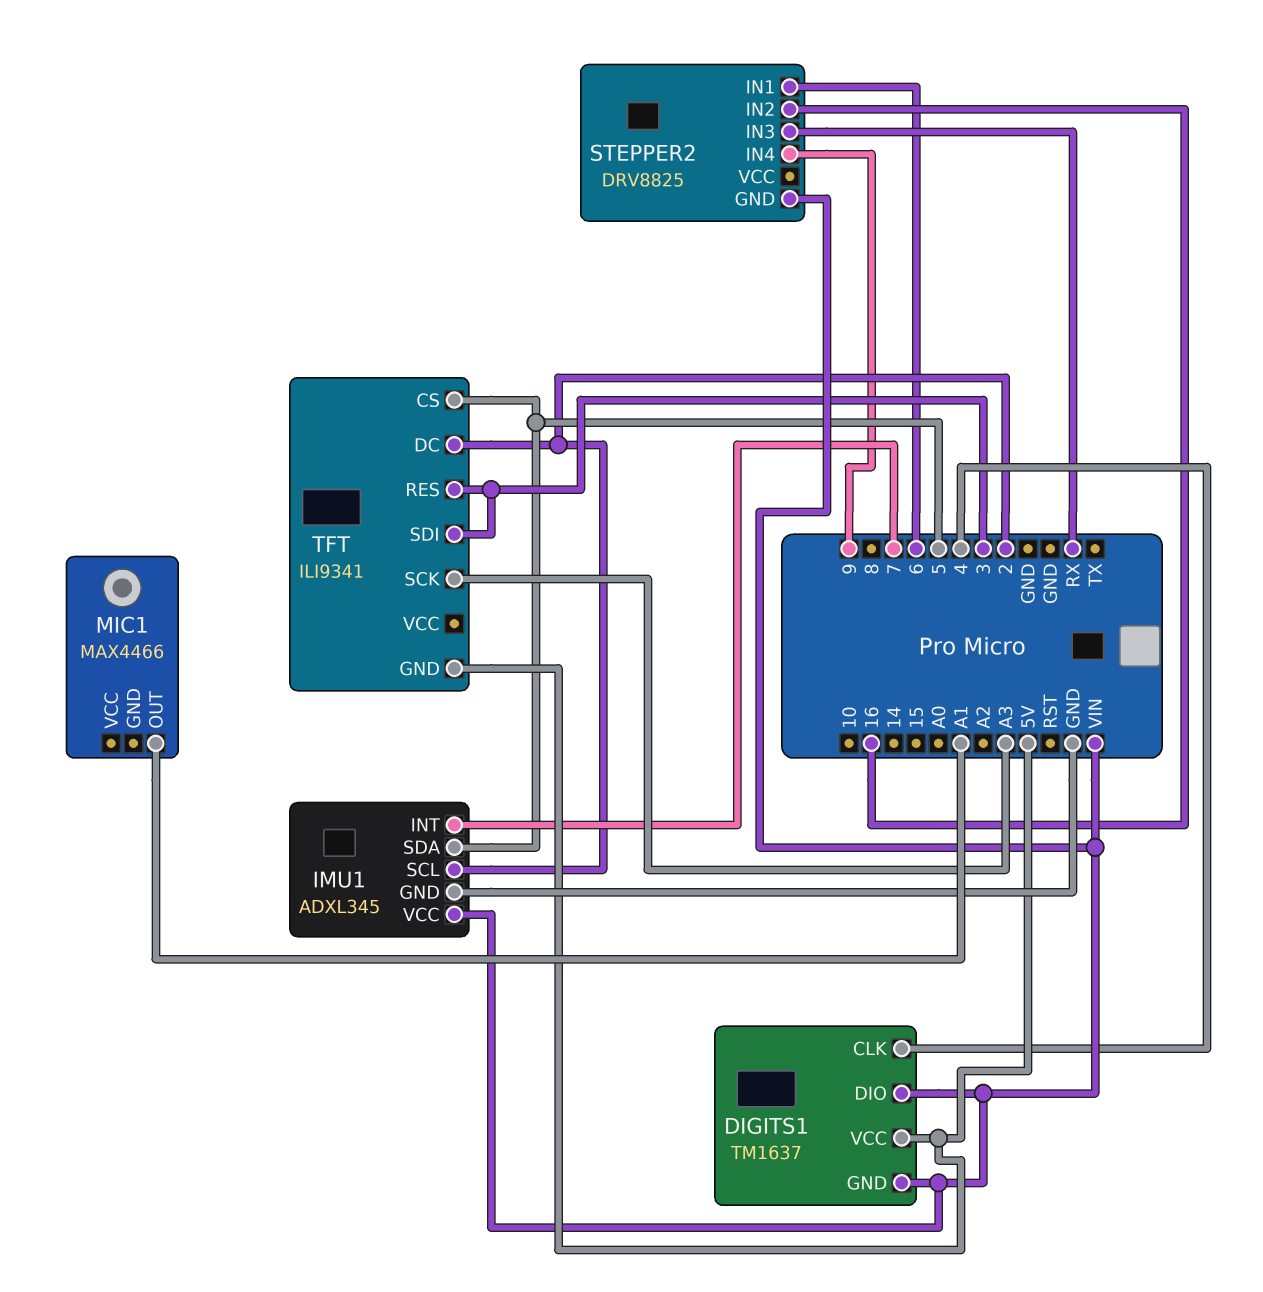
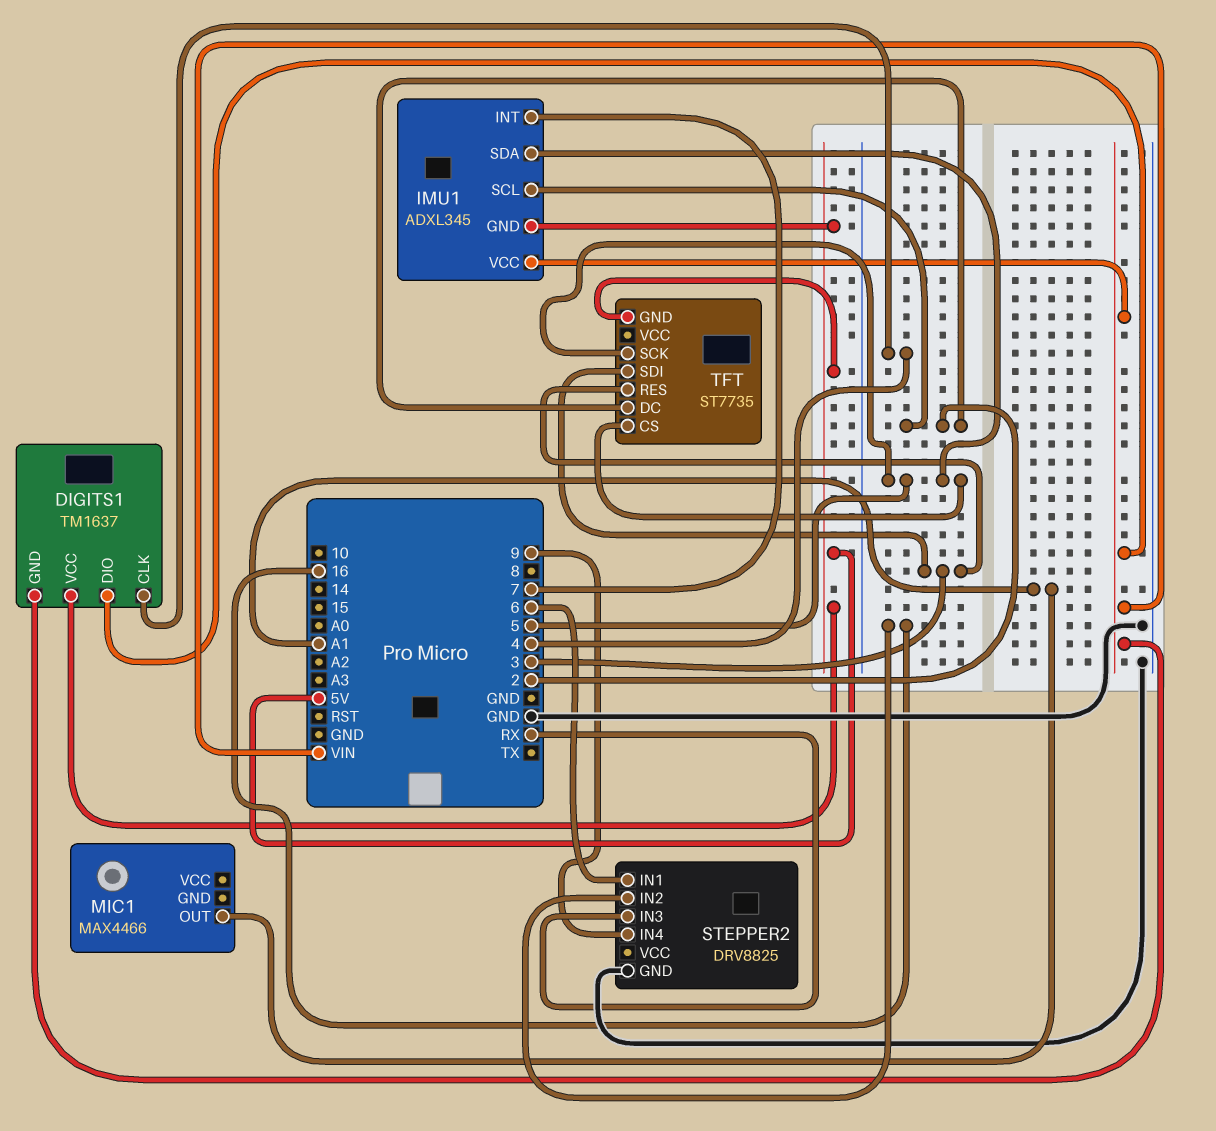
IMU1 pin GND: GND -> 5V
STEPPER2 pin GND: VIN -> GND
TFT: ILI9341 -> ST7735
TFT pin SCK: A3 -> 5

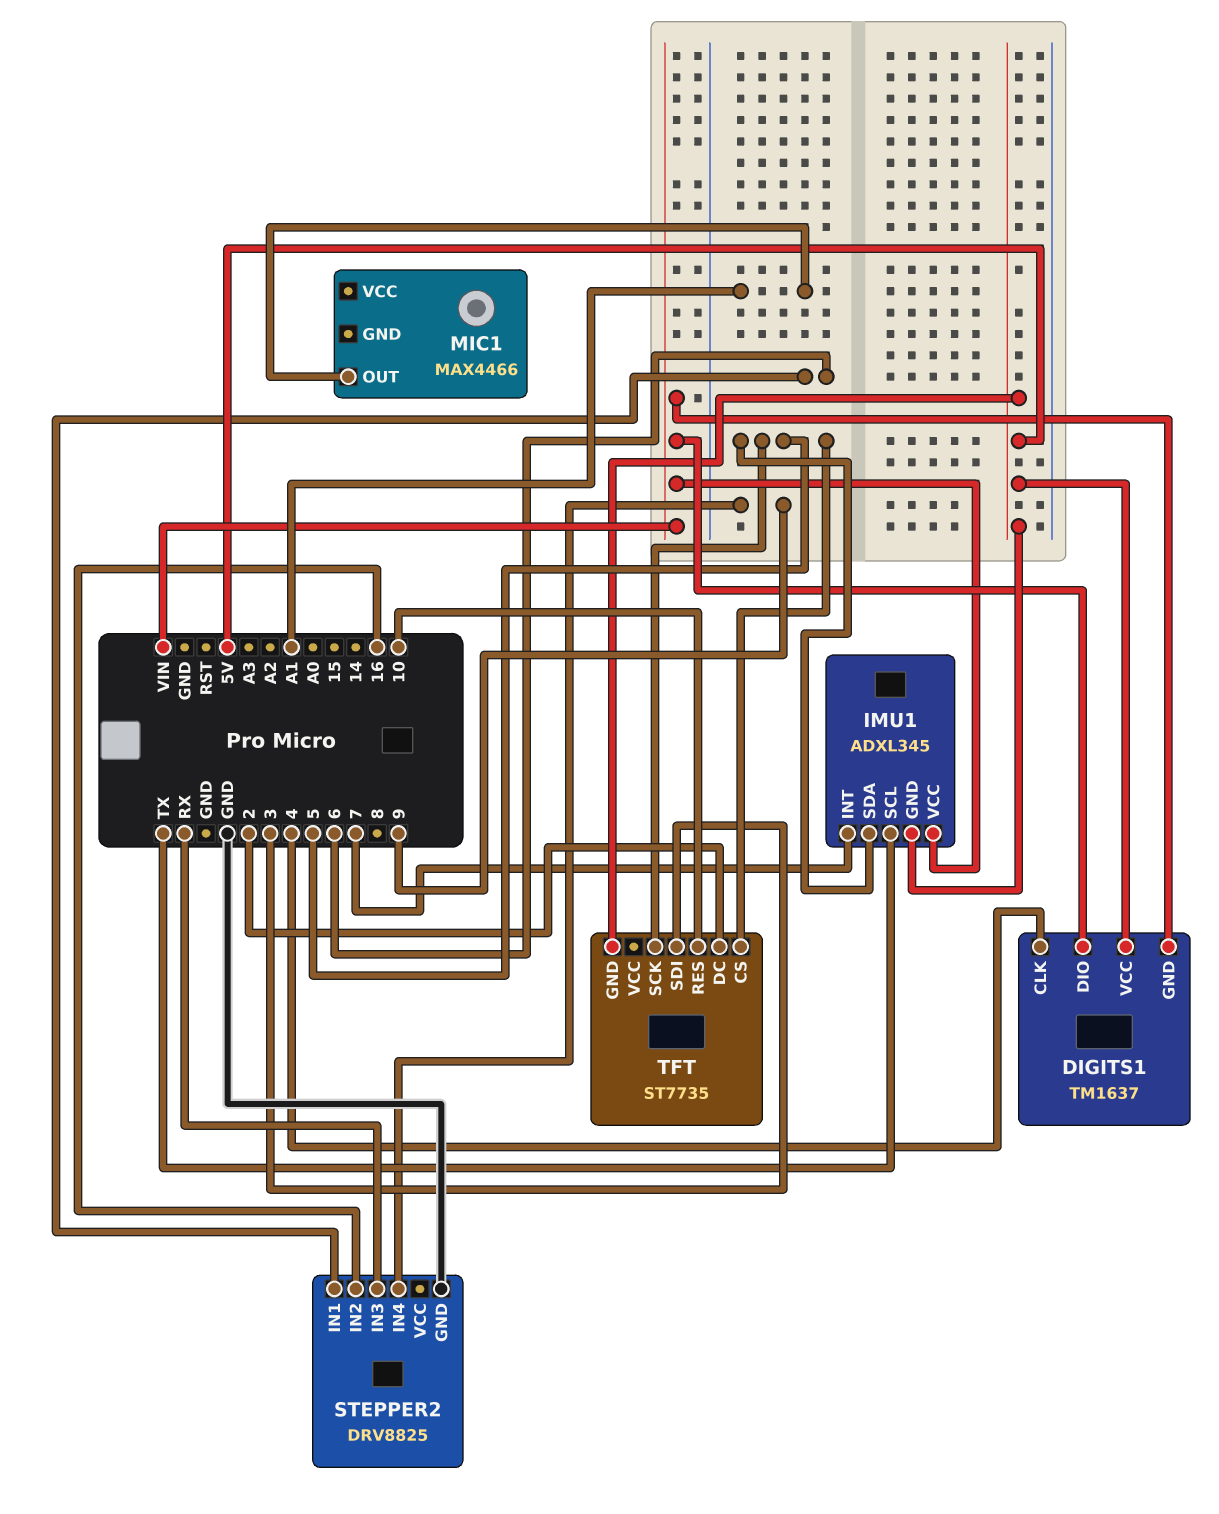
IMU1 pin SCL: 2 -> TX
TFT pin RES: 3 -> 10

